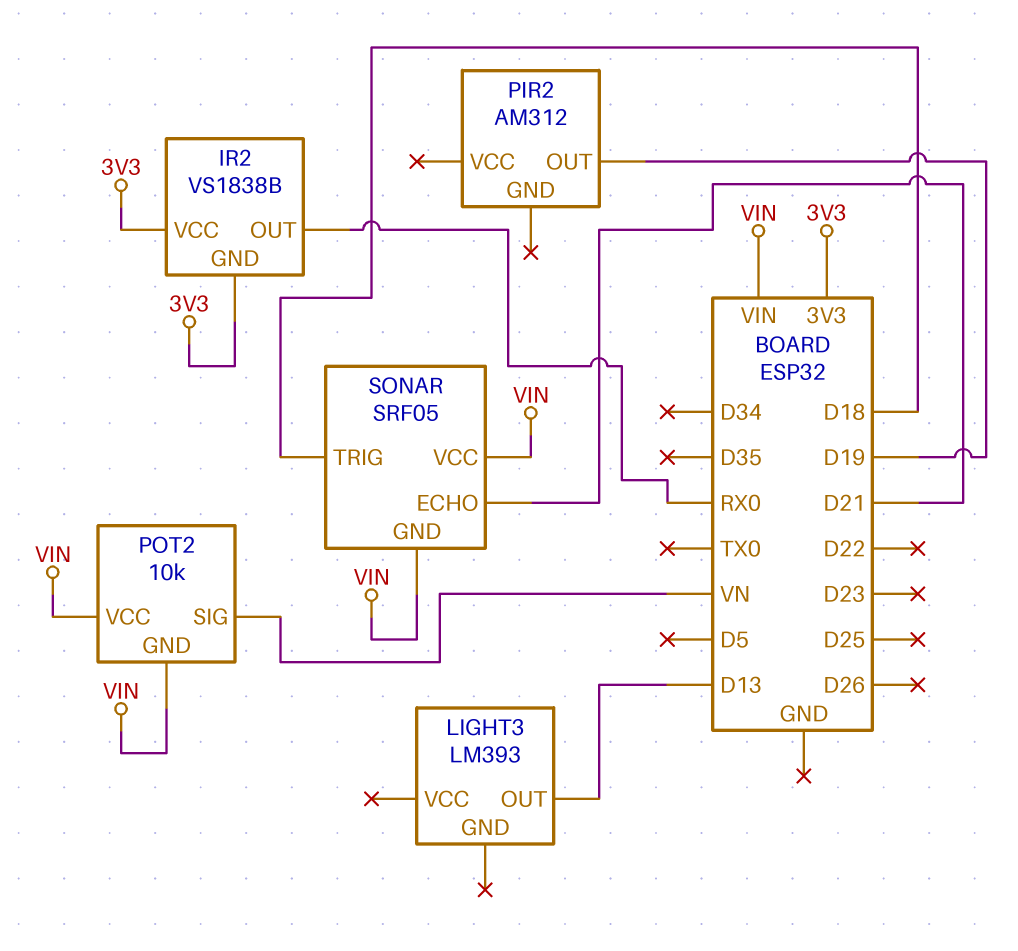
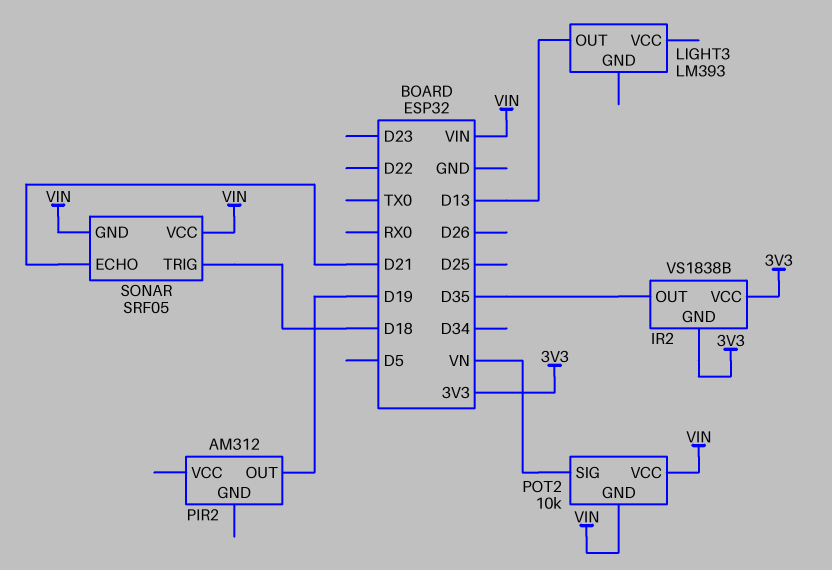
IR2 pin OUT: RX0 -> D35

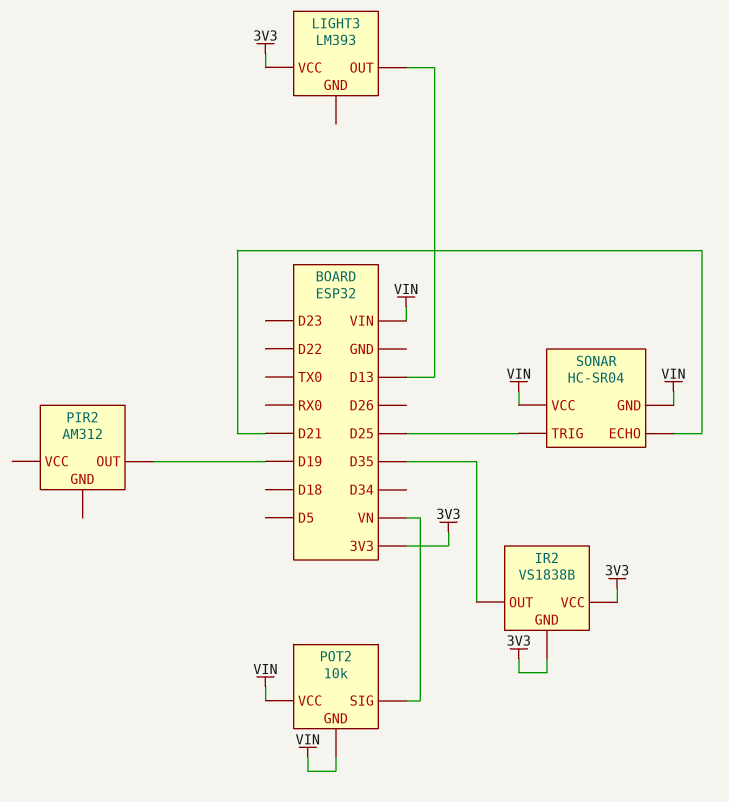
LIGHT3 pin VCC: none -> 3V3
SONAR: SRF05 -> HC-SR04
SONAR pin TRIG: D18 -> D25

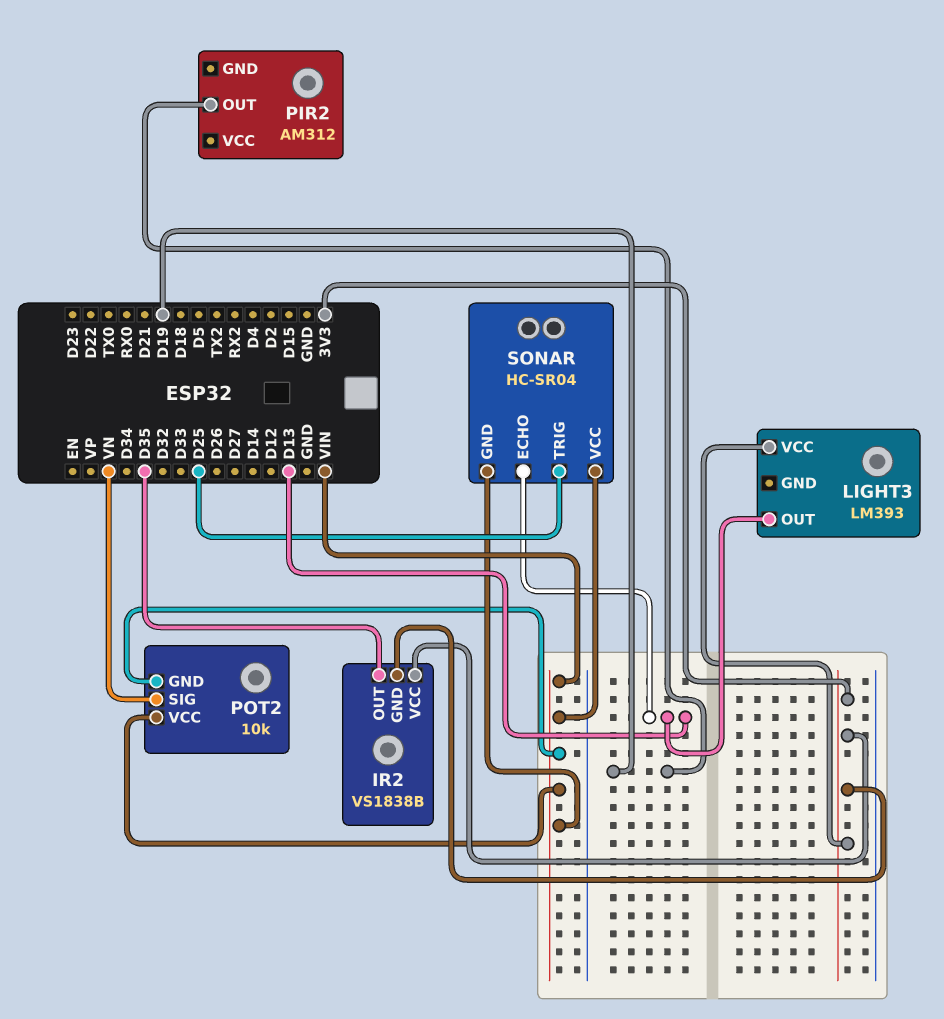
SONAR pin ECHO: D21 -> D13

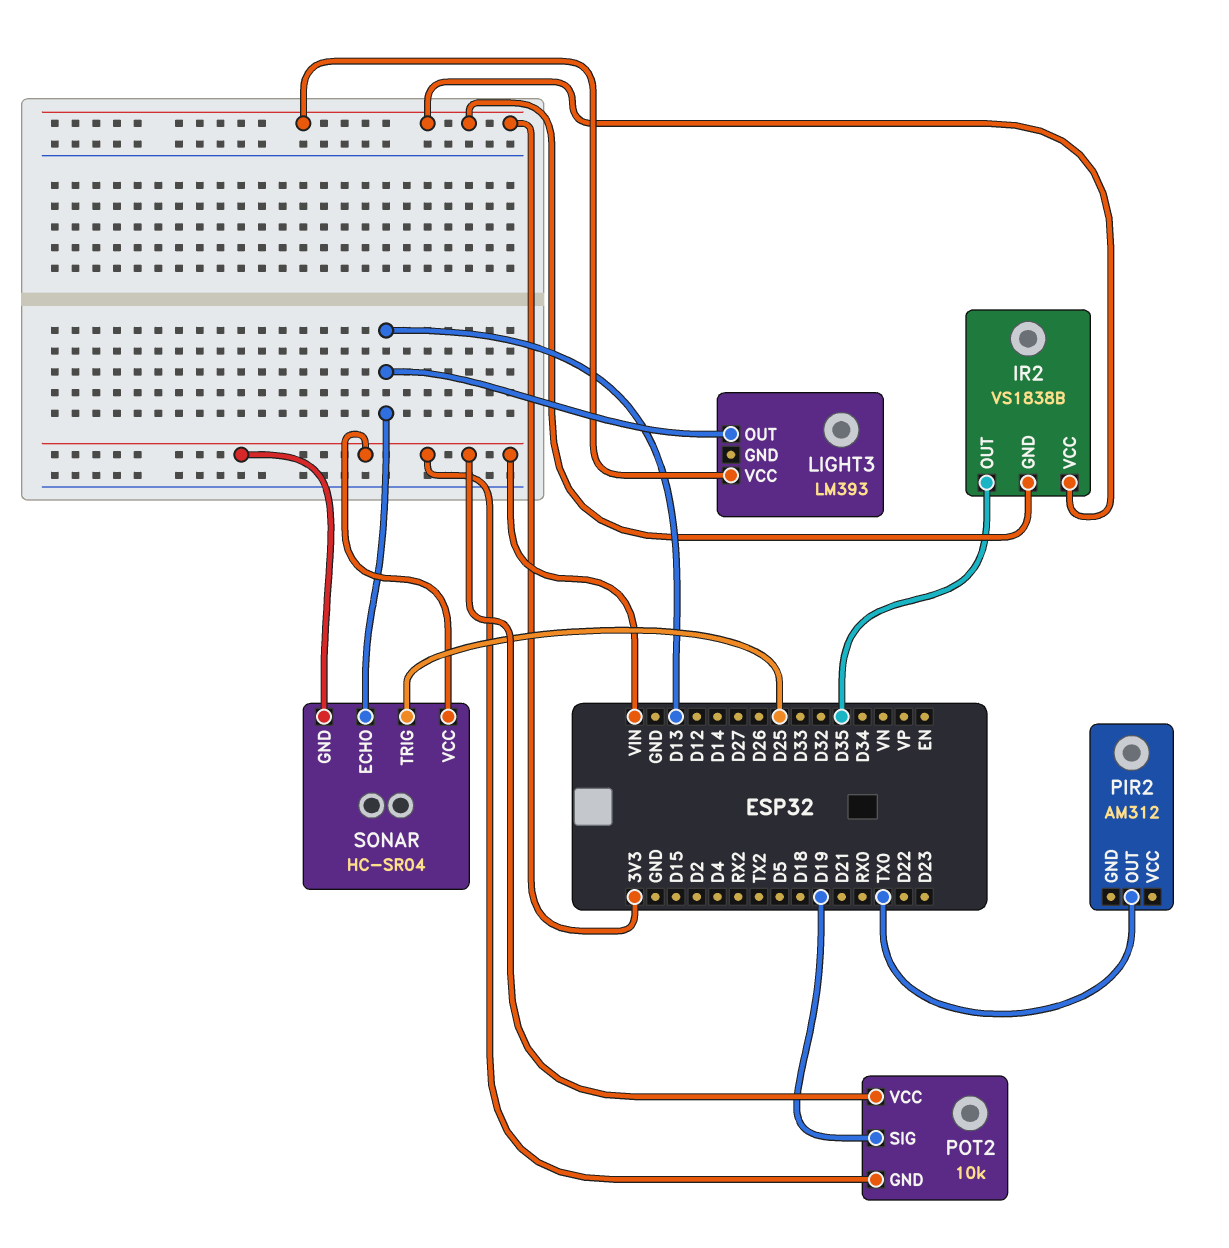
PIR2 pin OUT: D19 -> TX0
POT2 pin SIG: VN -> D19

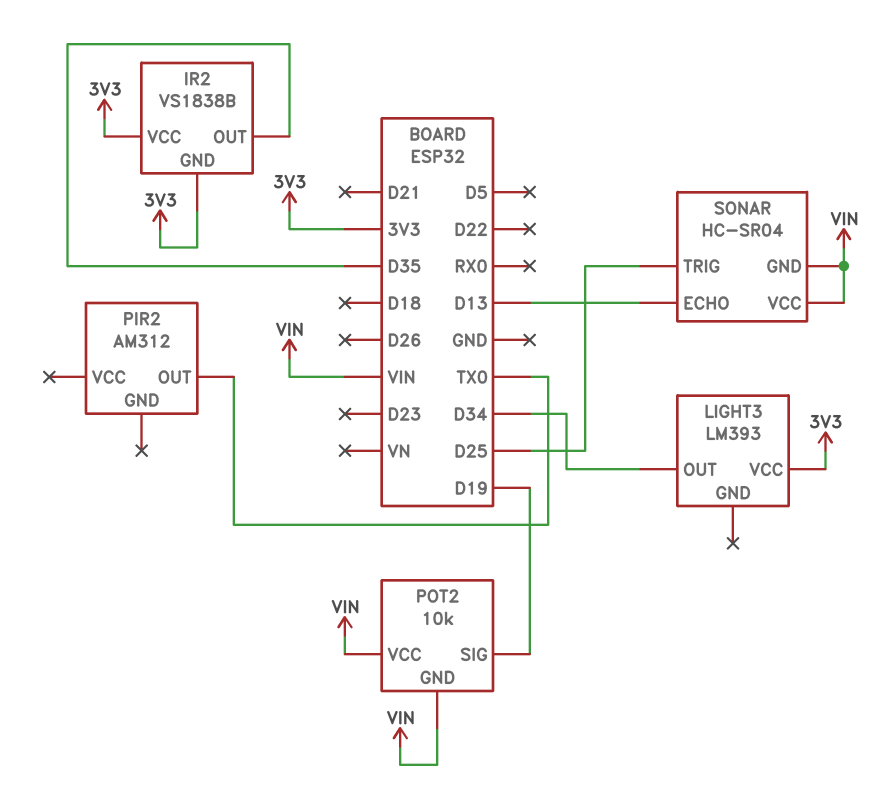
LIGHT3 pin OUT: D13 -> D34

